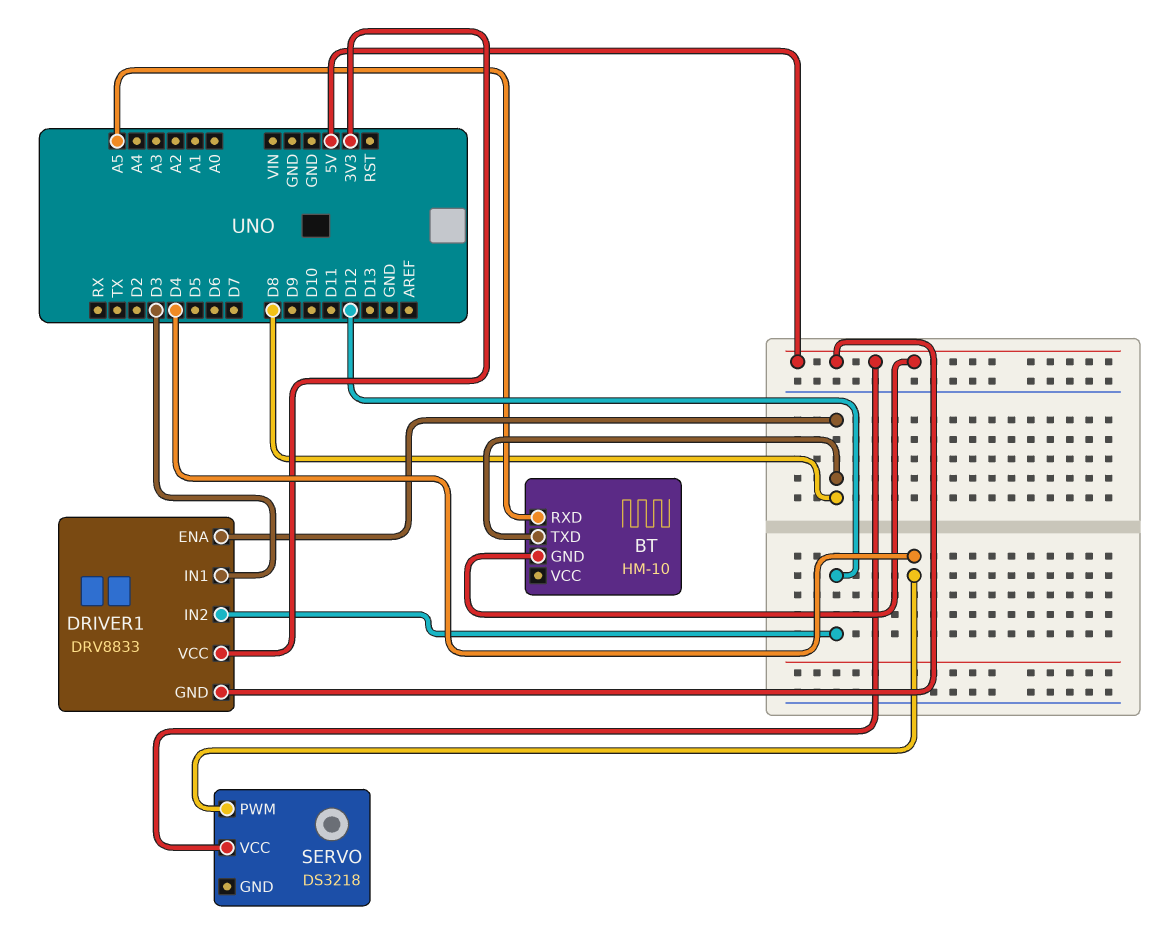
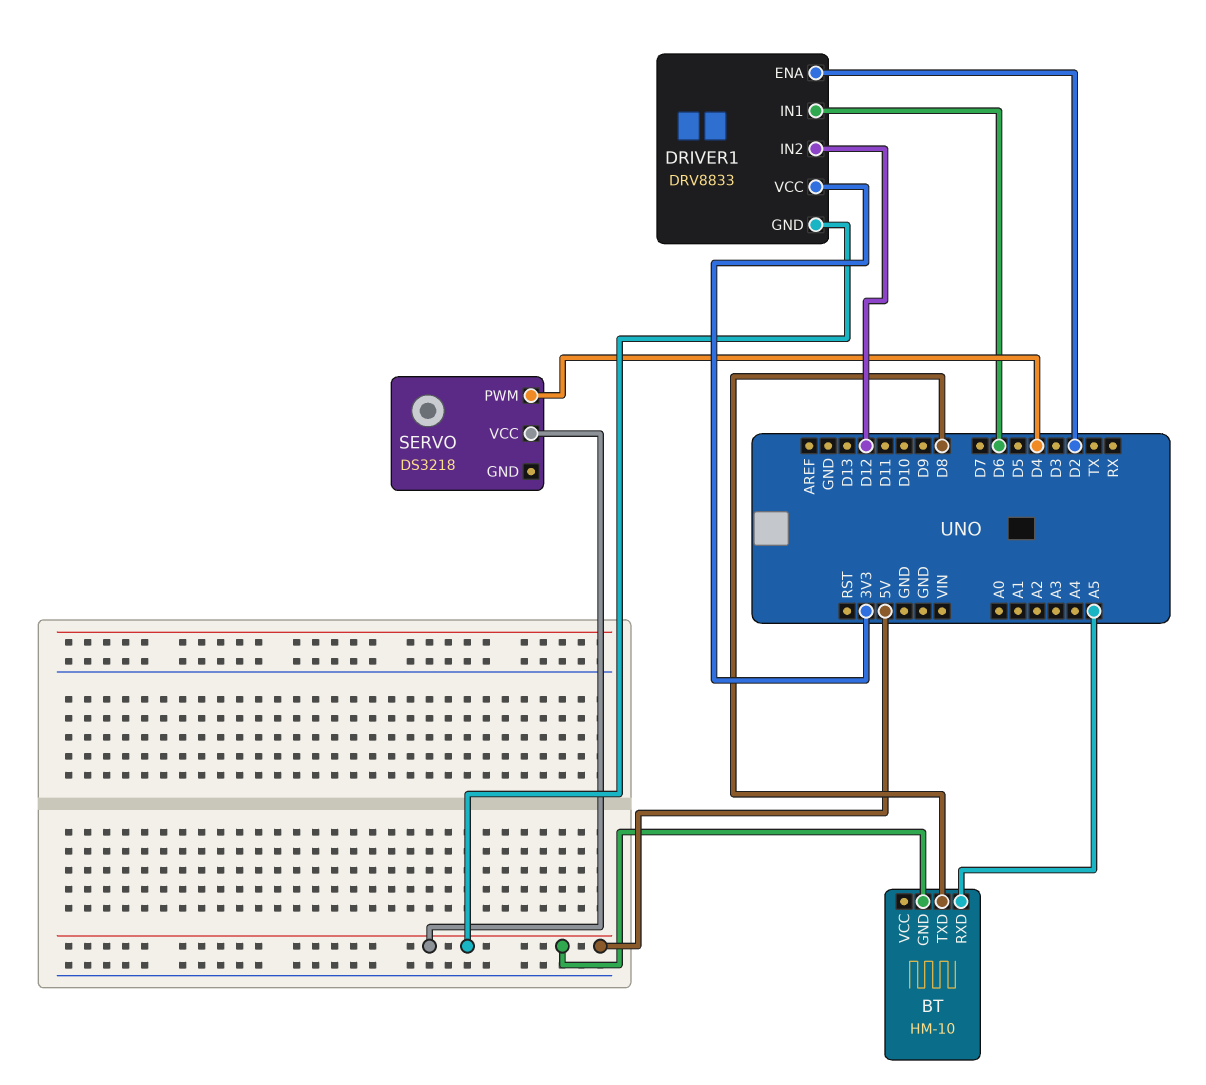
DRIVER1 pin ENA: D8 -> D2
DRIVER1 pin IN1: D3 -> D6

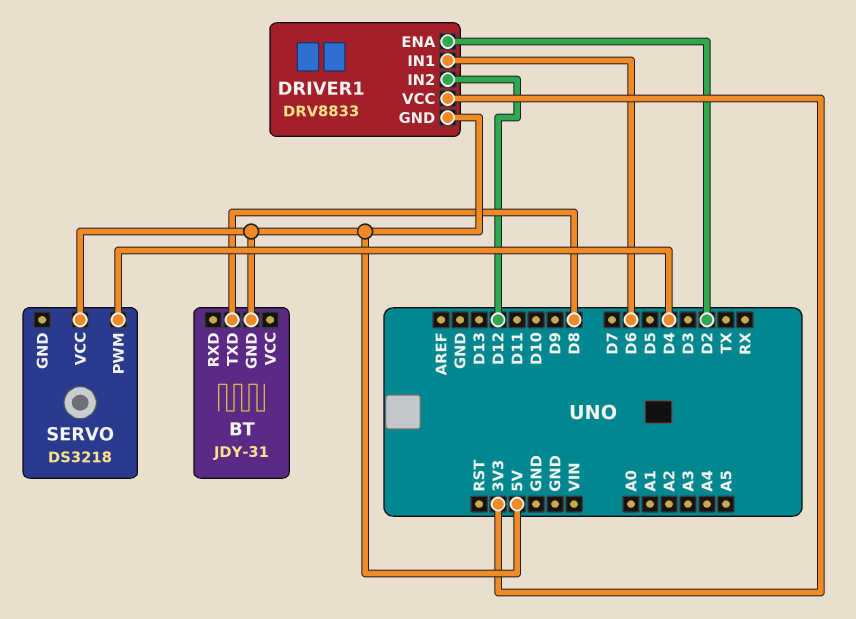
BT: HM-10 -> JDY-31
BT pin RXD: A5 -> none

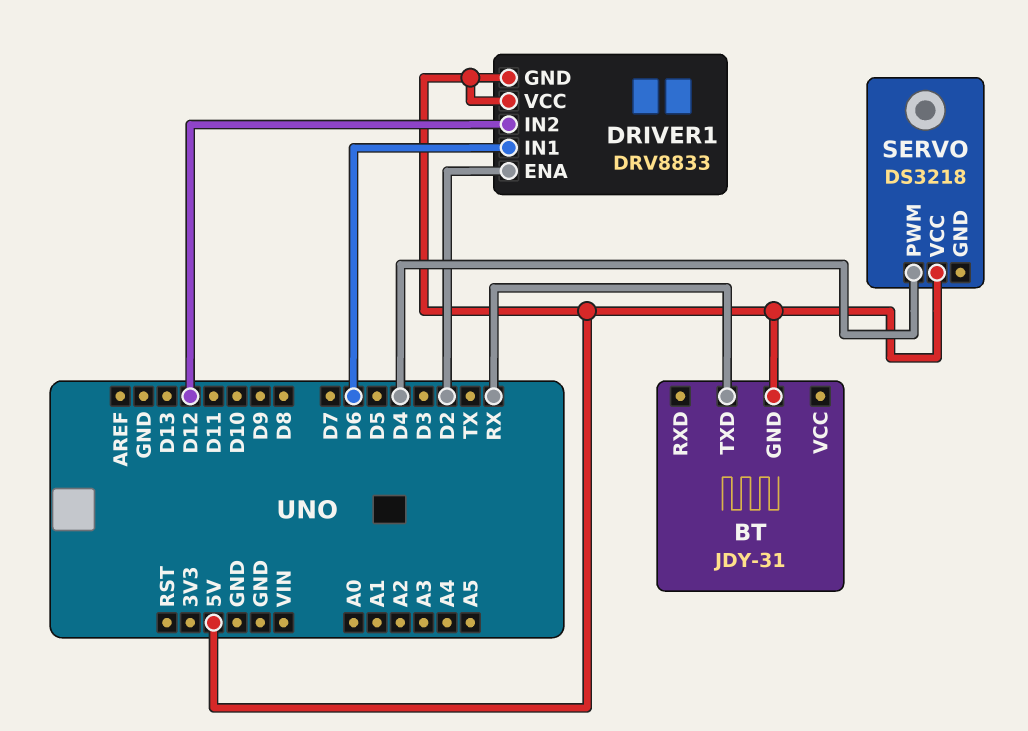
BT pin TXD: D8 -> RX
DRIVER1 pin VCC: 3V3 -> 5V

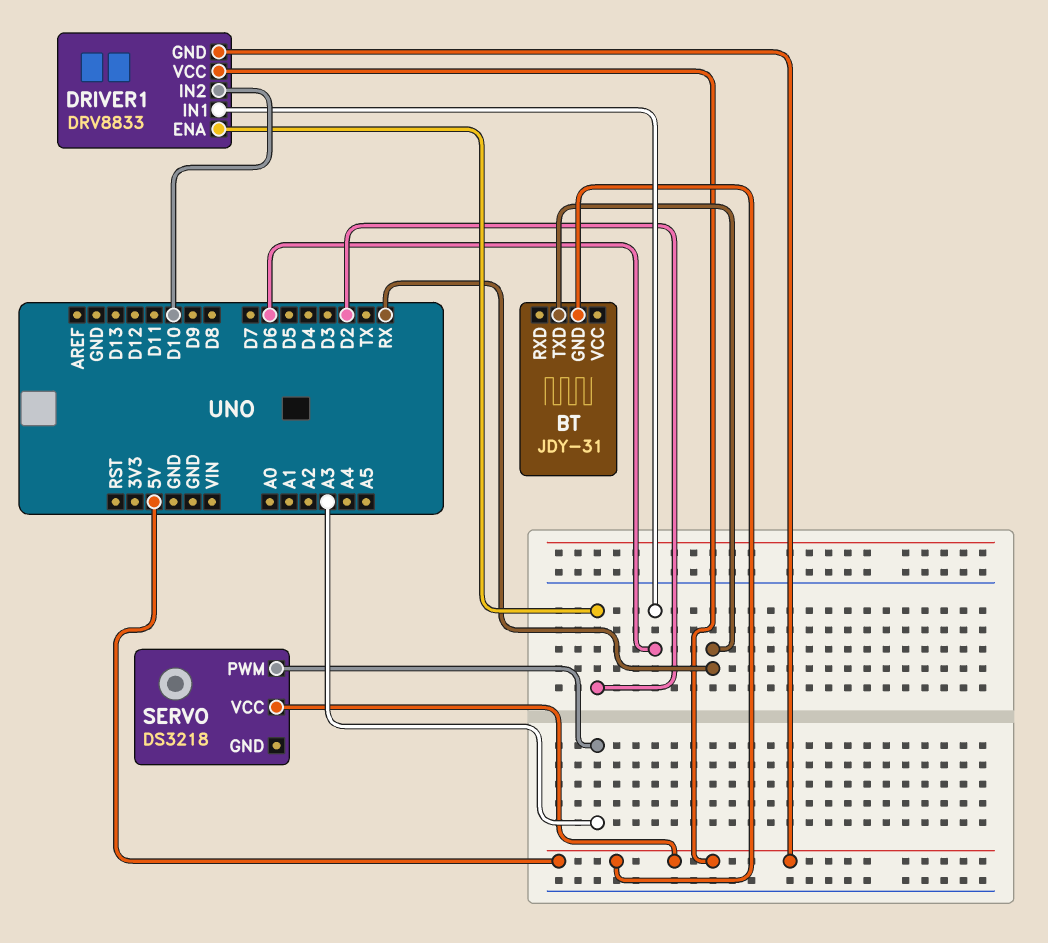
DRIVER1 pin IN2: D12 -> D10
SERVO pin PWM: D4 -> A3

